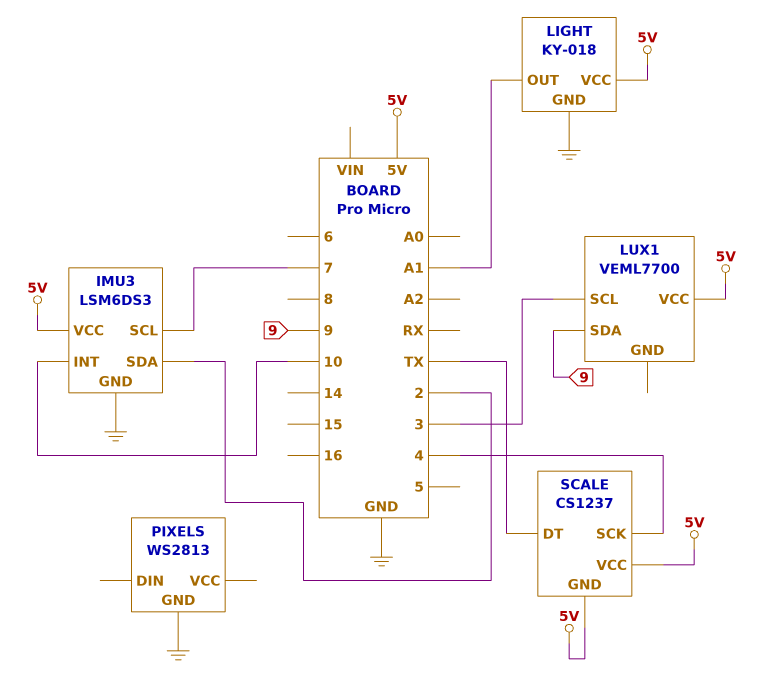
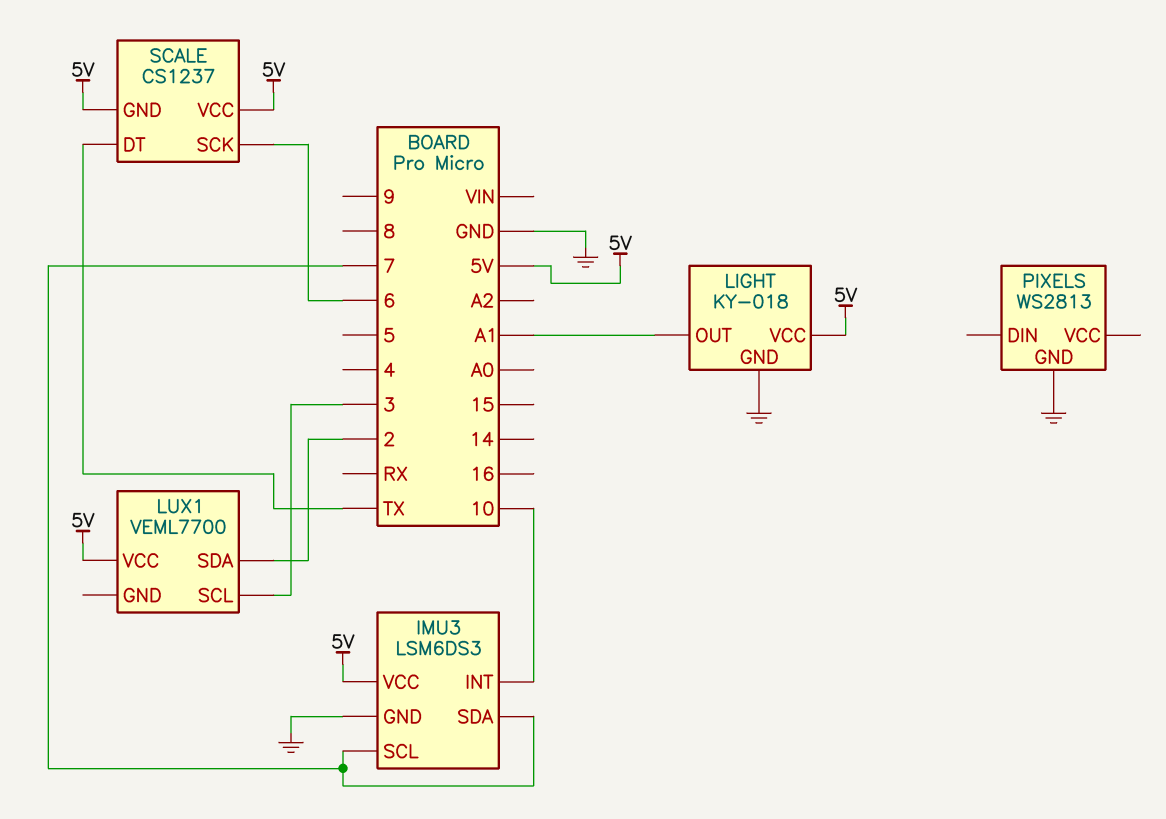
IMU3 pin SDA: 2 -> 7
LUX1 pin SDA: 9 -> 2
SCALE pin SCK: 4 -> 6

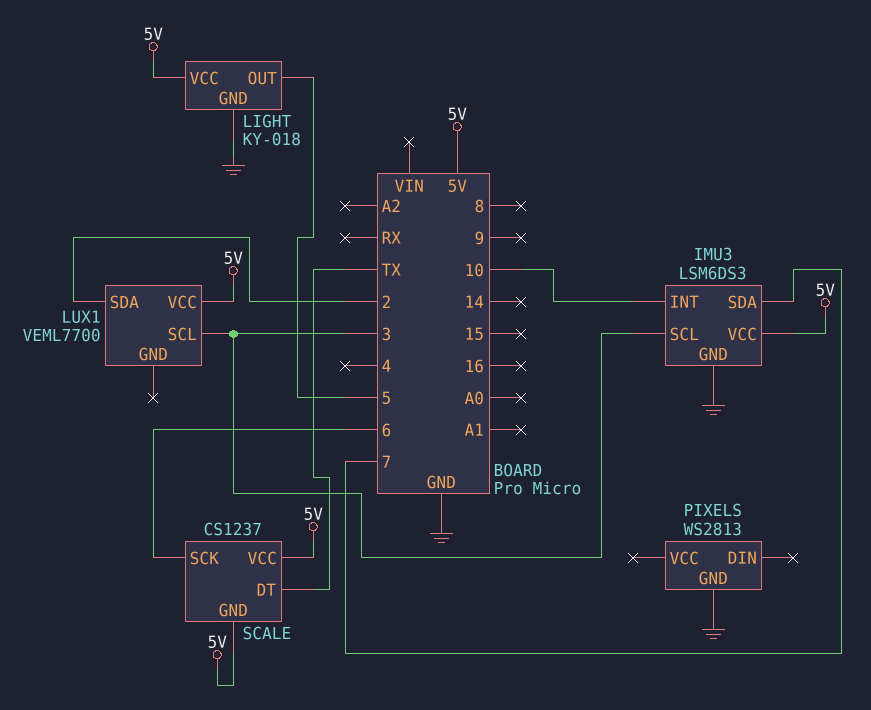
IMU3 pin SCL: 7 -> 3
LIGHT pin OUT: A1 -> 5

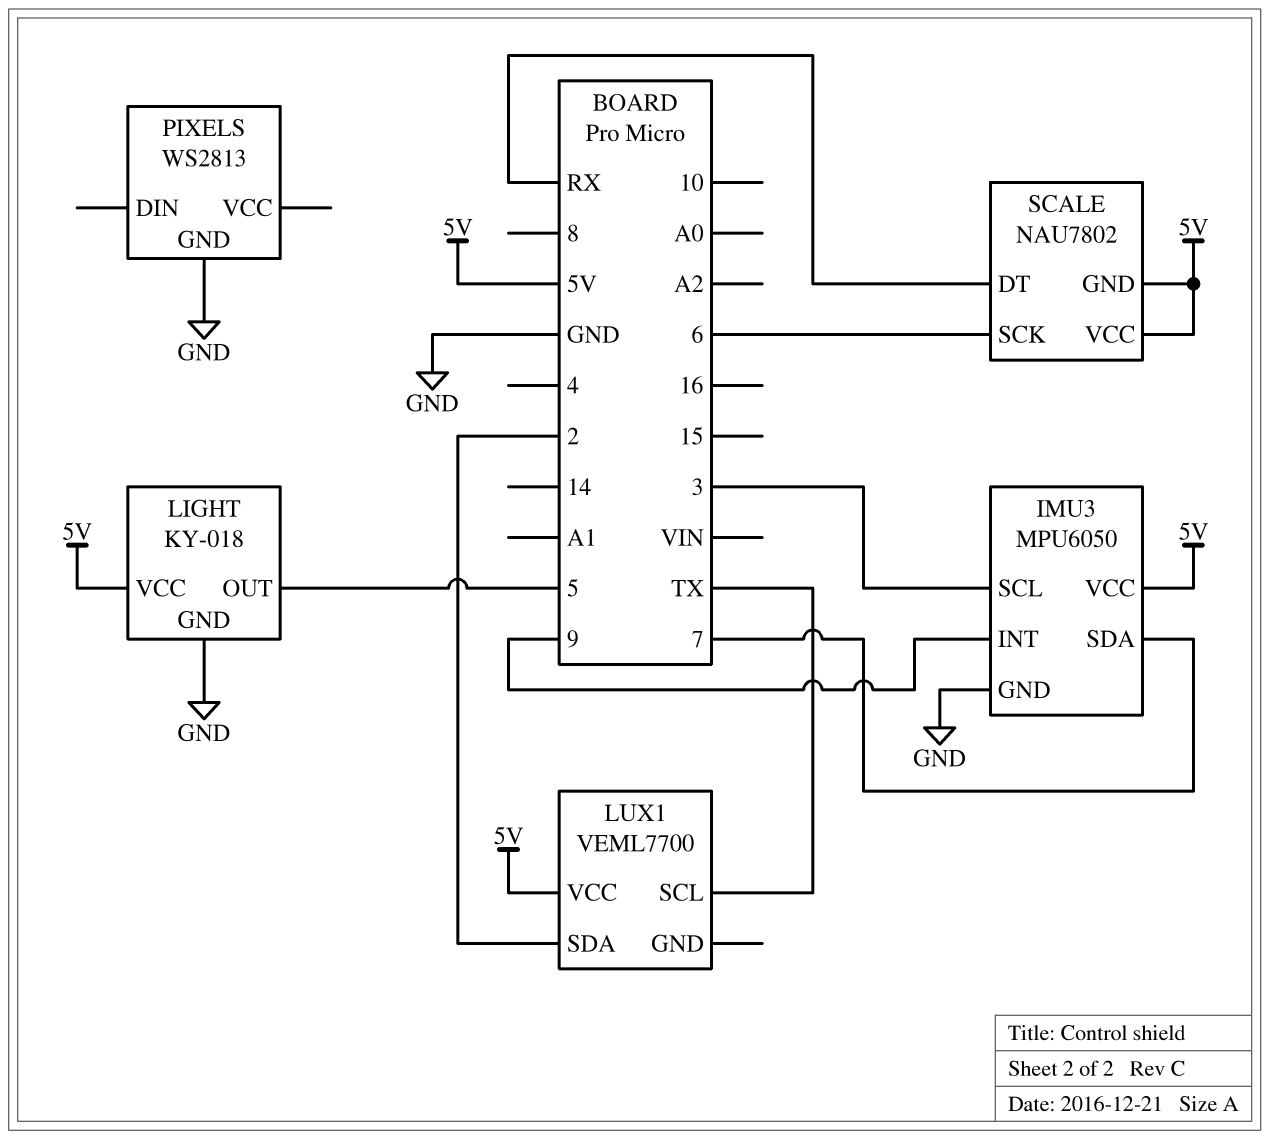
IMU3: LSM6DS3 -> MPU6050
IMU3 pin INT: 10 -> 9
LUX1 pin SCL: 3 -> TX
SCALE: CS1237 -> NAU7802
SCALE pin DT: TX -> RX

